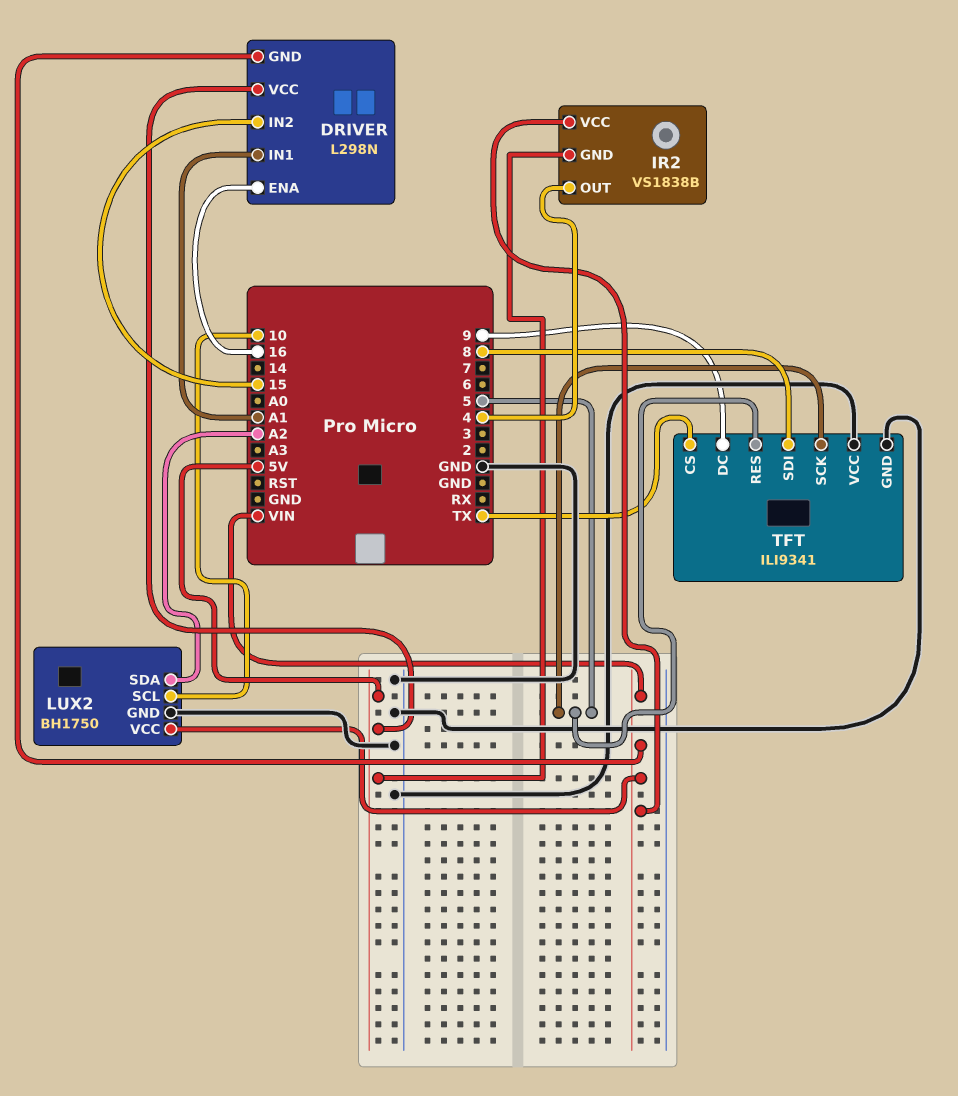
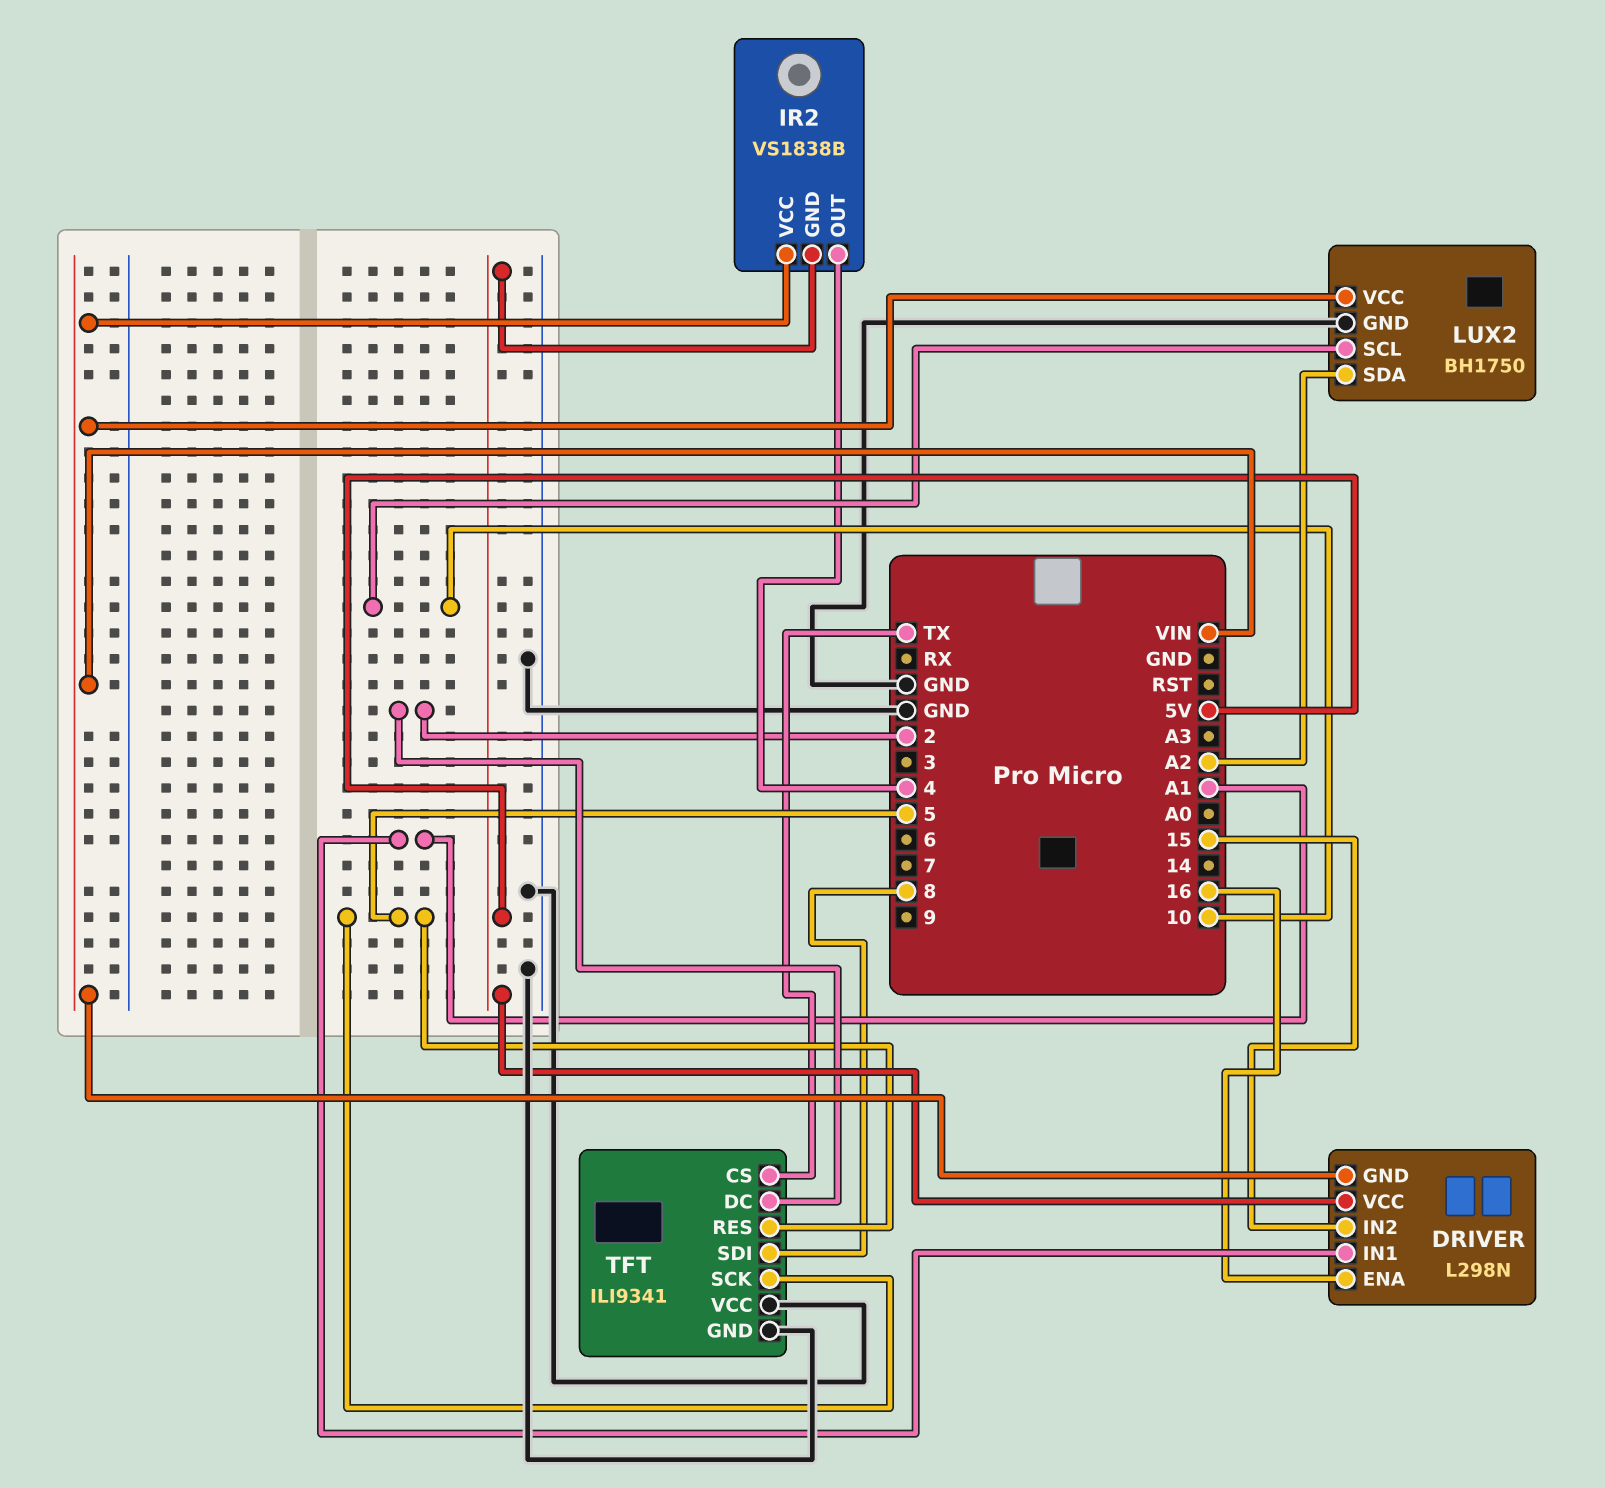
TFT pin DC: 9 -> 2

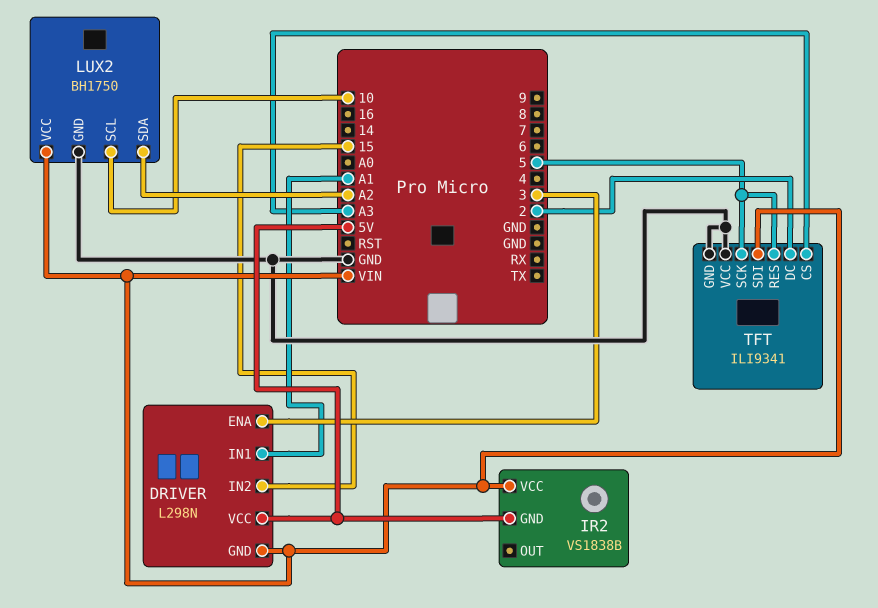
DRIVER pin ENA: 16 -> 3
IR2 pin OUT: 4 -> none
TFT pin CS: TX -> A3
TFT pin SDI: 8 -> VIN

